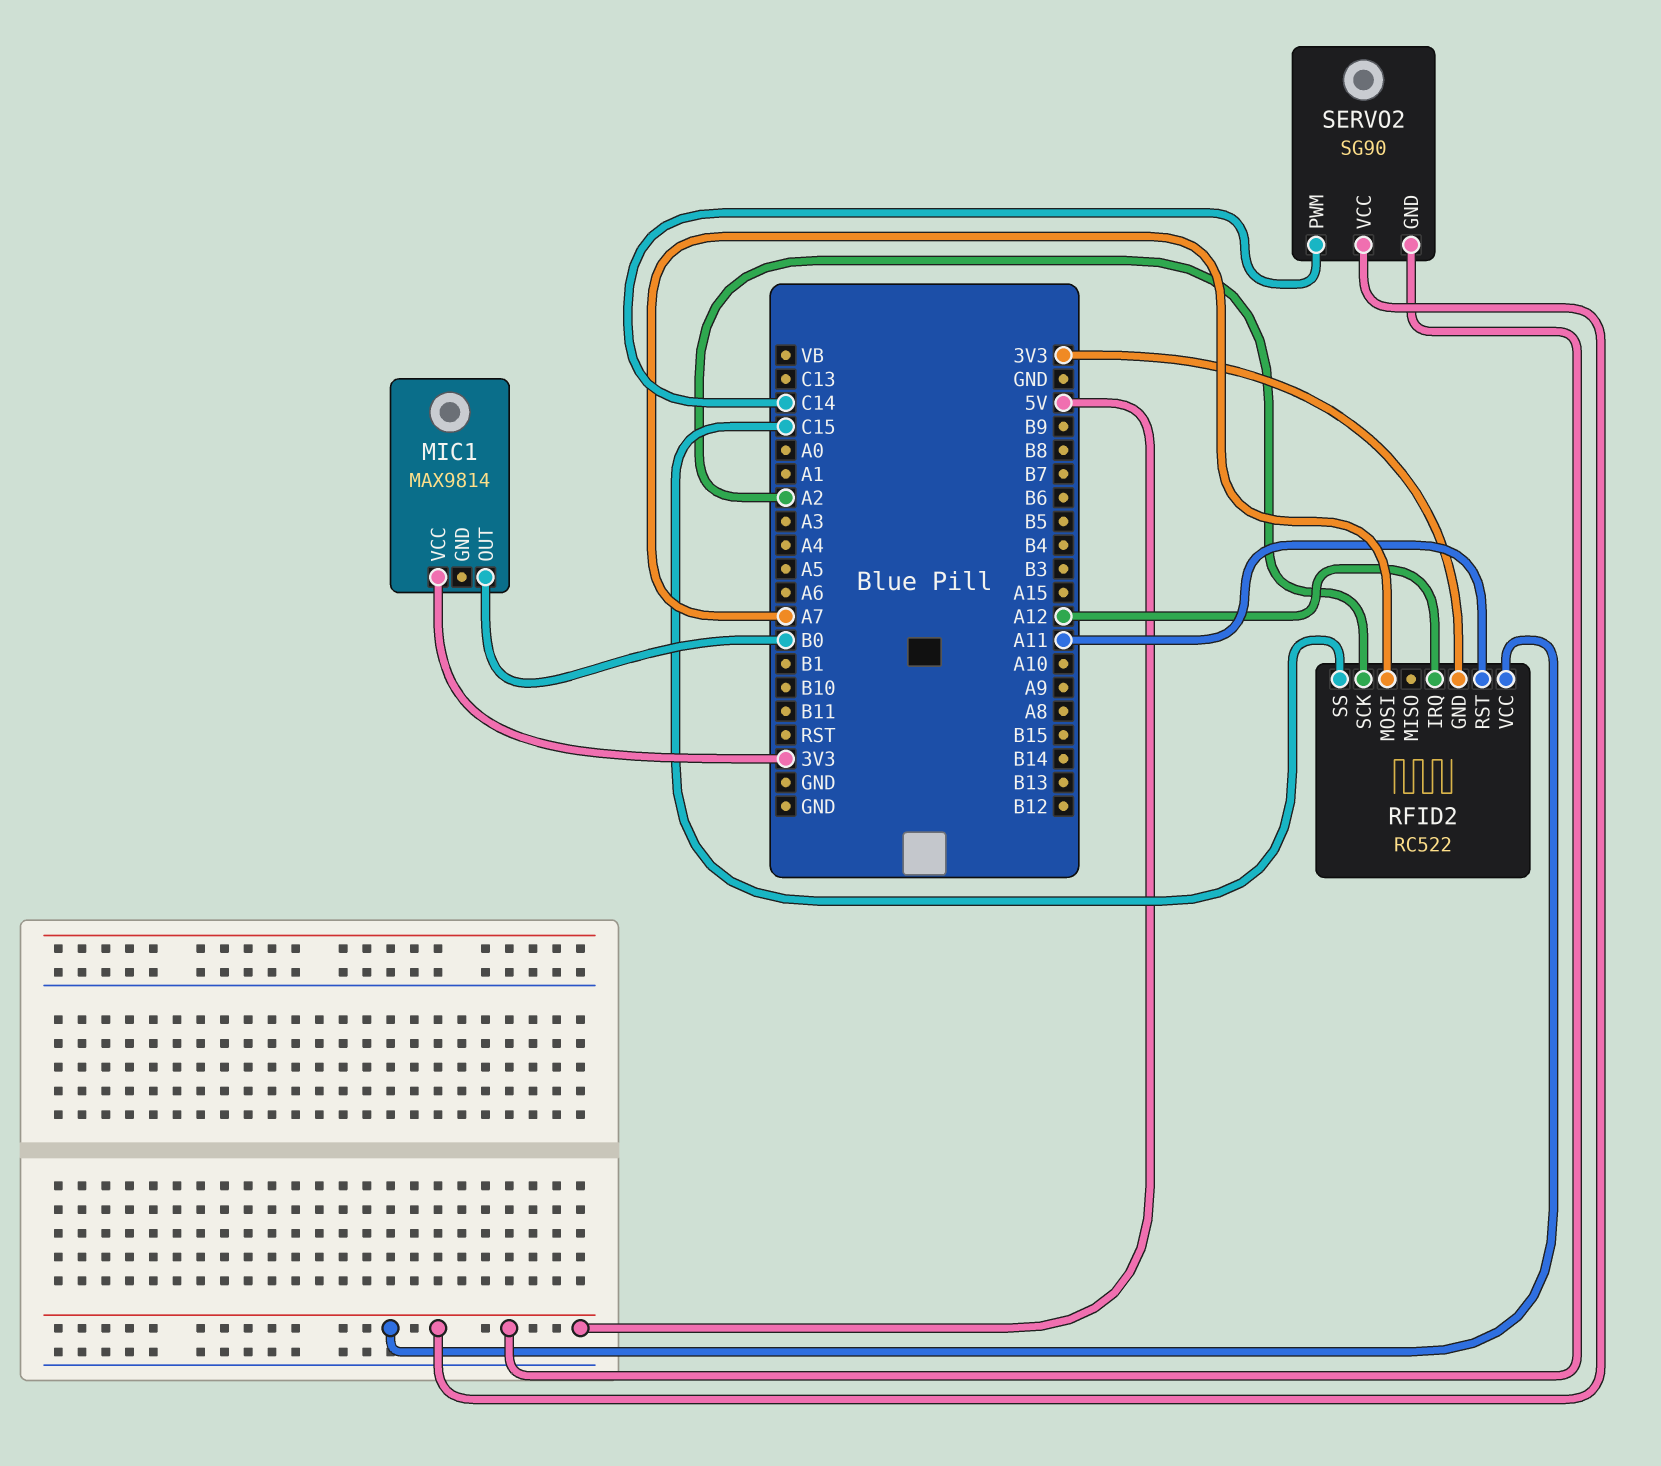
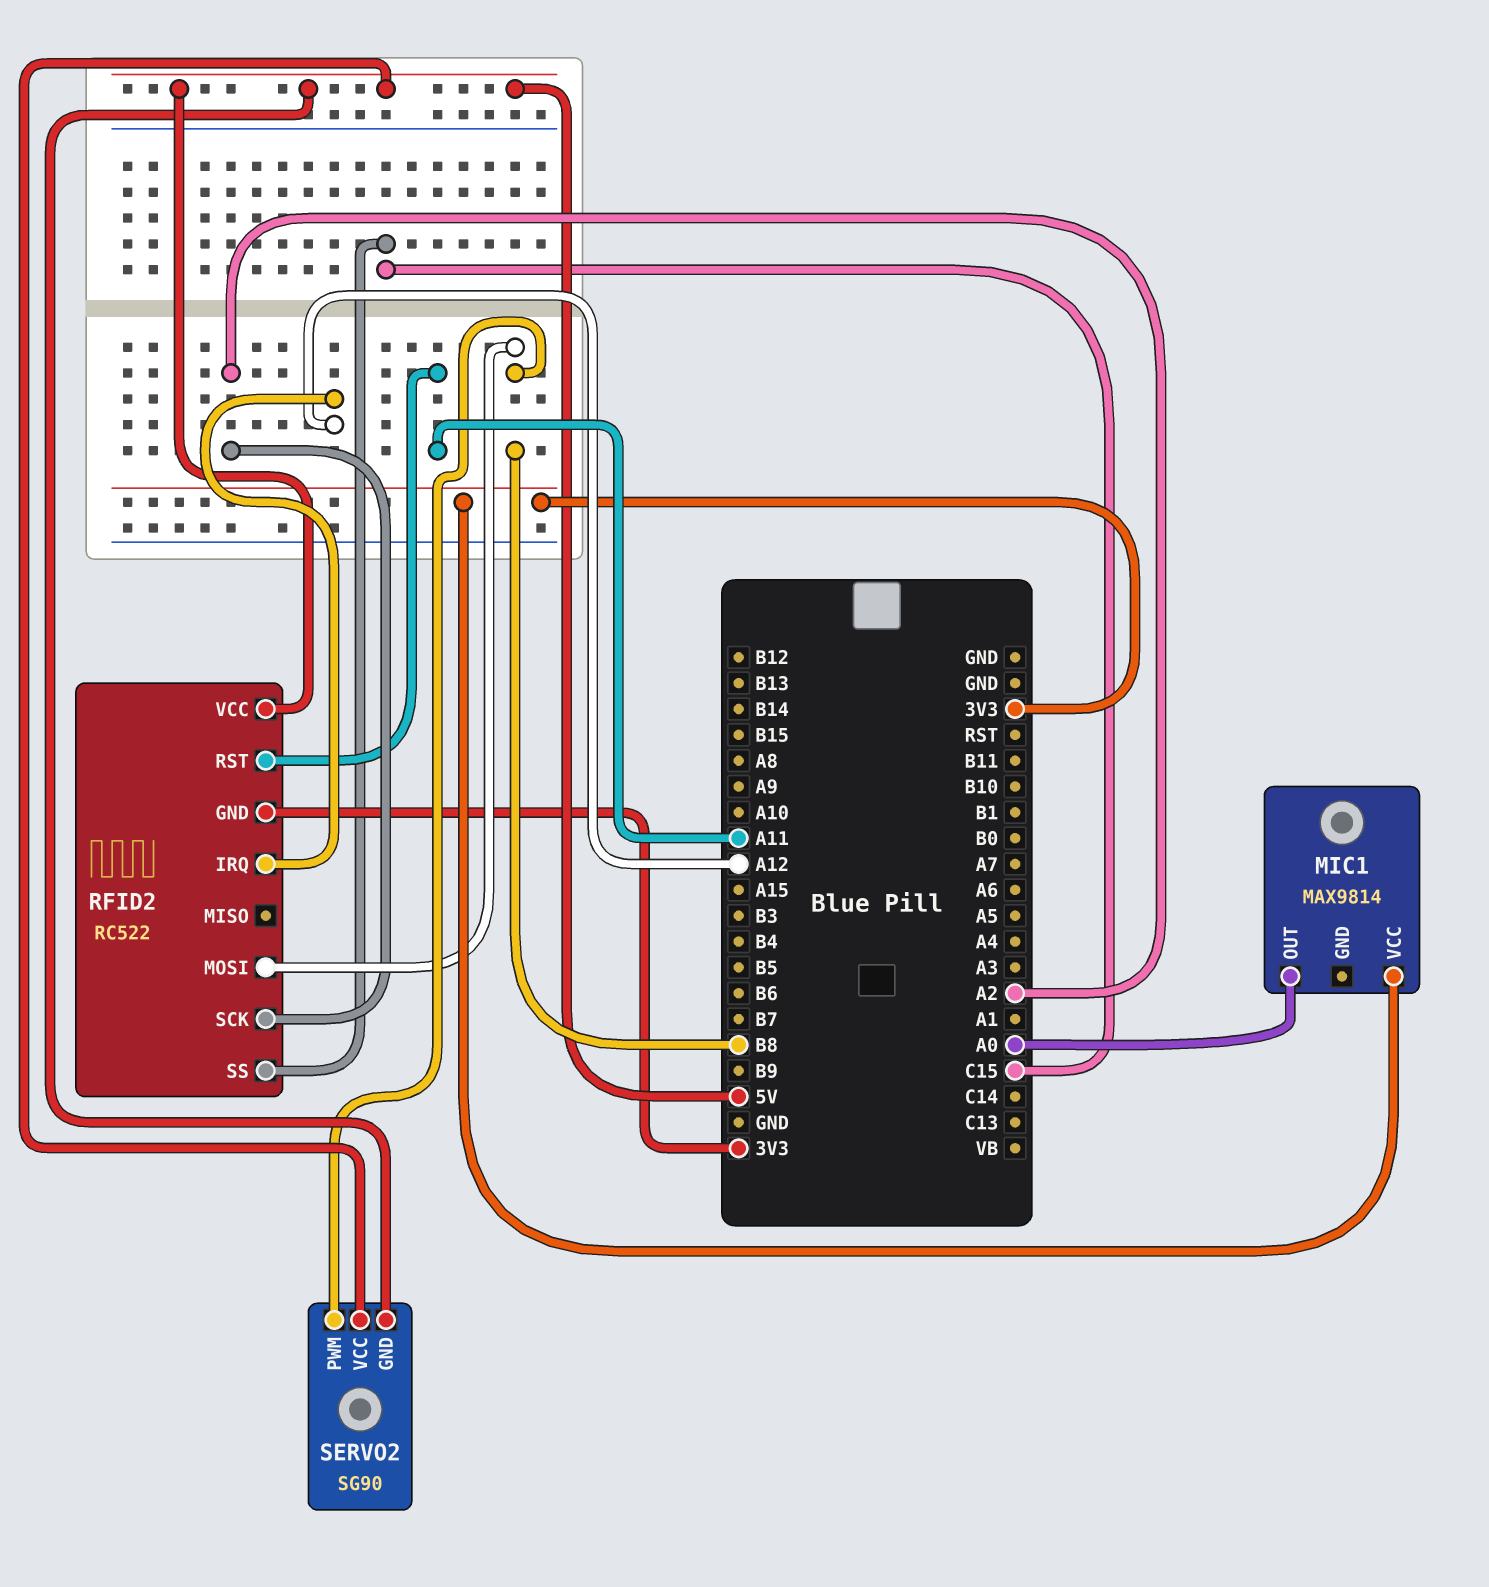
MIC1 pin OUT: B0 -> A0
RFID2 pin MOSI: A7 -> B8
SERVO2 pin PWM: C14 -> B8

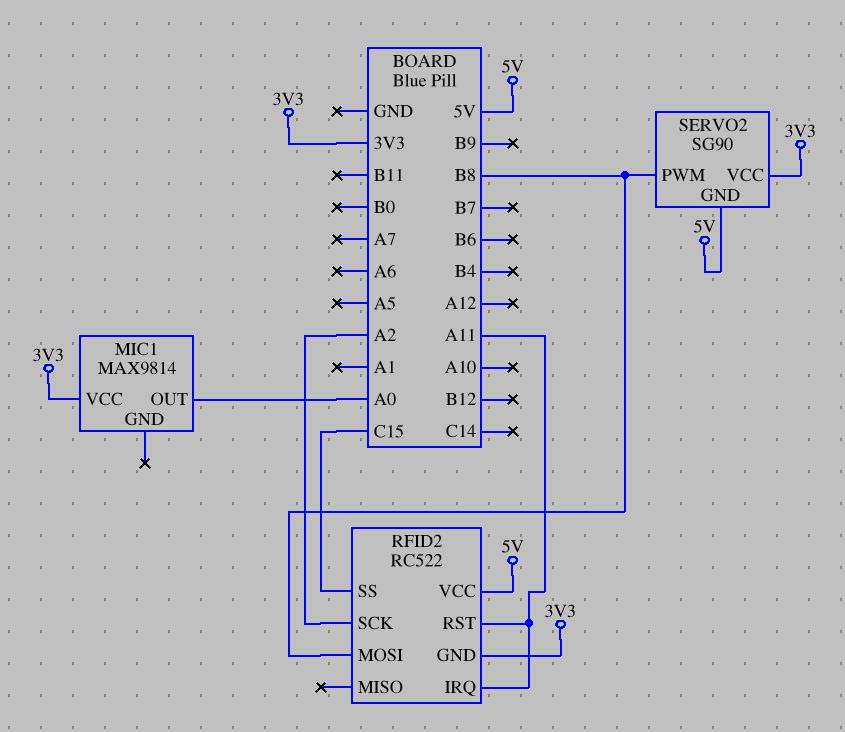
RFID2 pin IRQ: A12 -> A11
SERVO2 pin VCC: 5V -> 3V3

